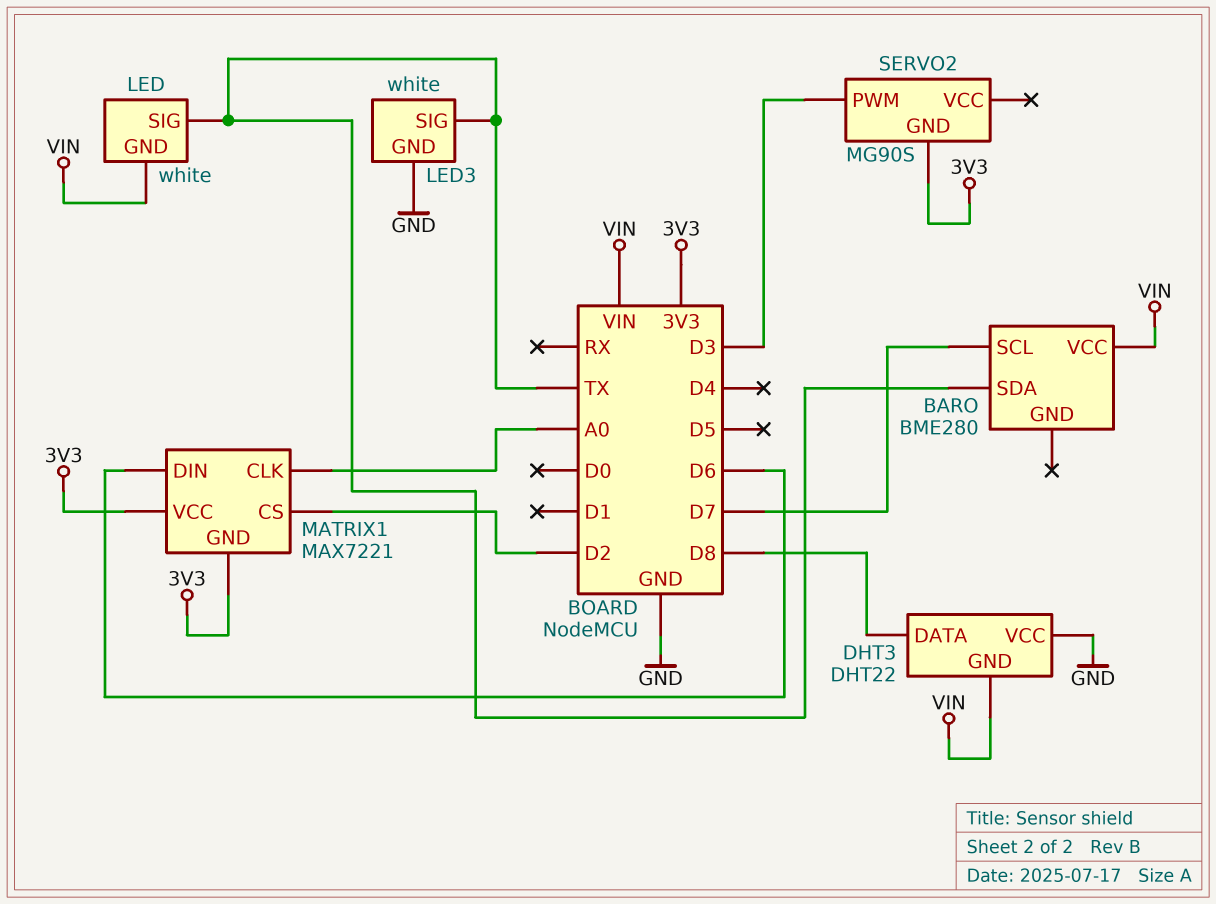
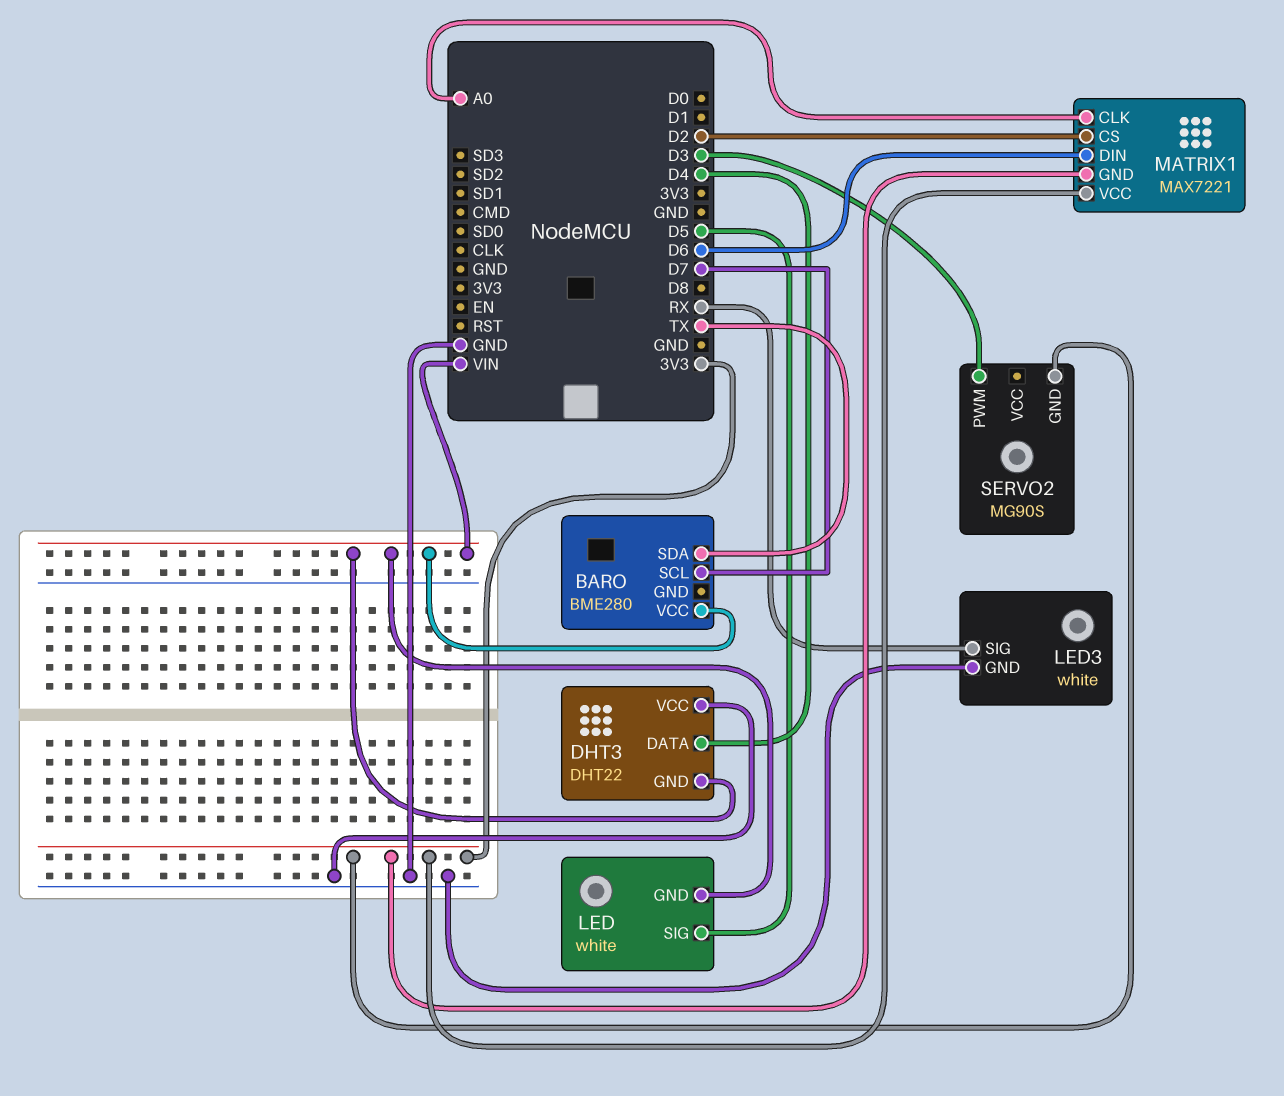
DHT3 pin DATA: D8 -> D4
LED pin SIG: TX -> D5
LED3 pin SIG: TX -> RX

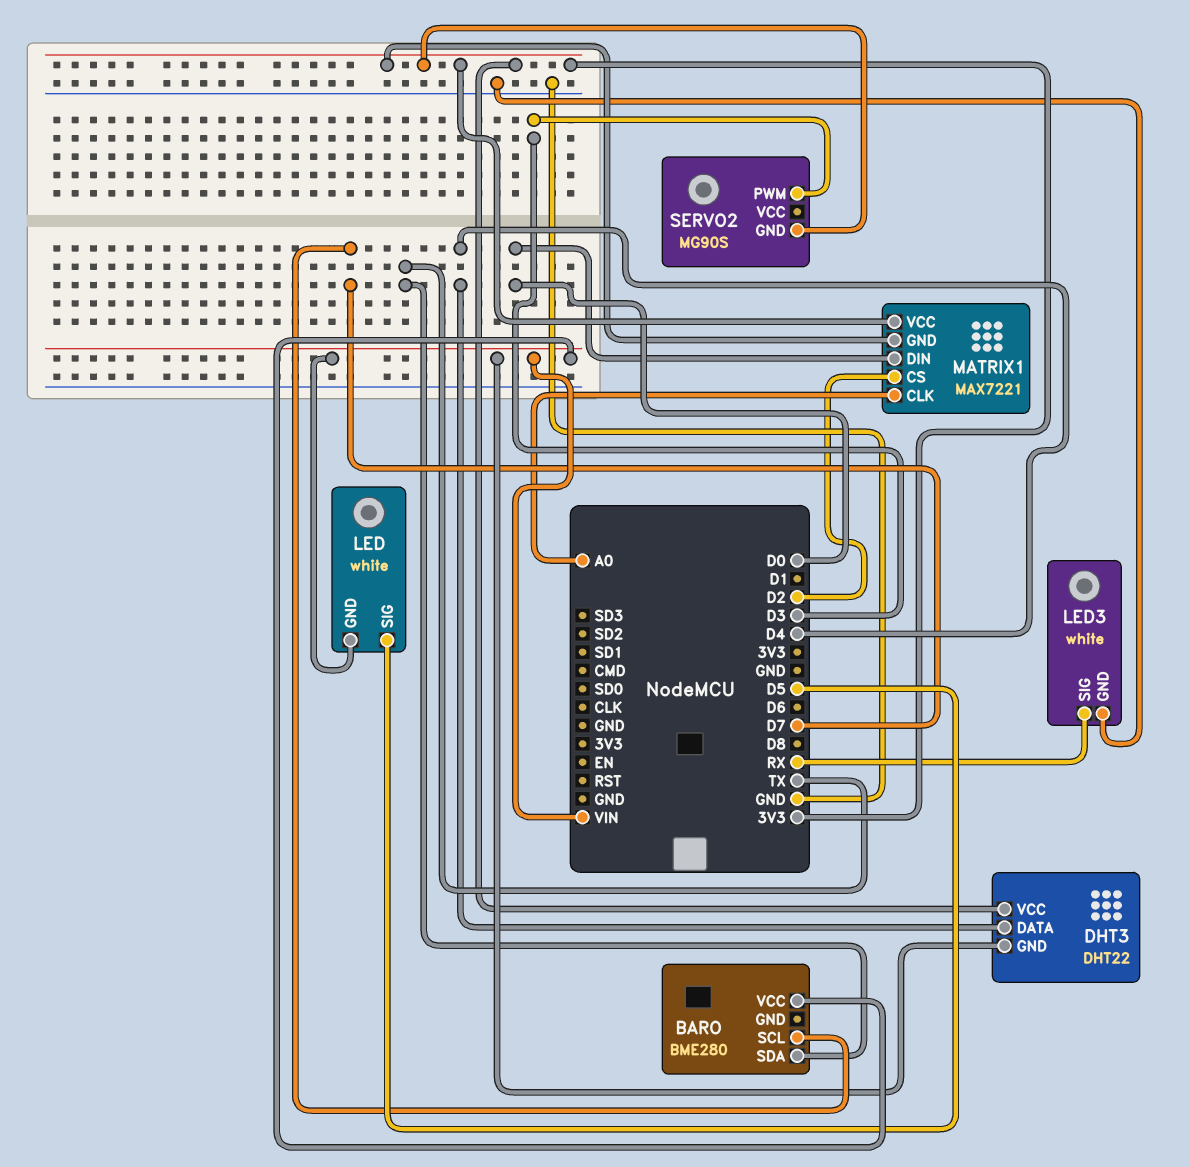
DHT3 pin VCC: GND -> 3V3
MATRIX1 pin DIN: D6 -> D0

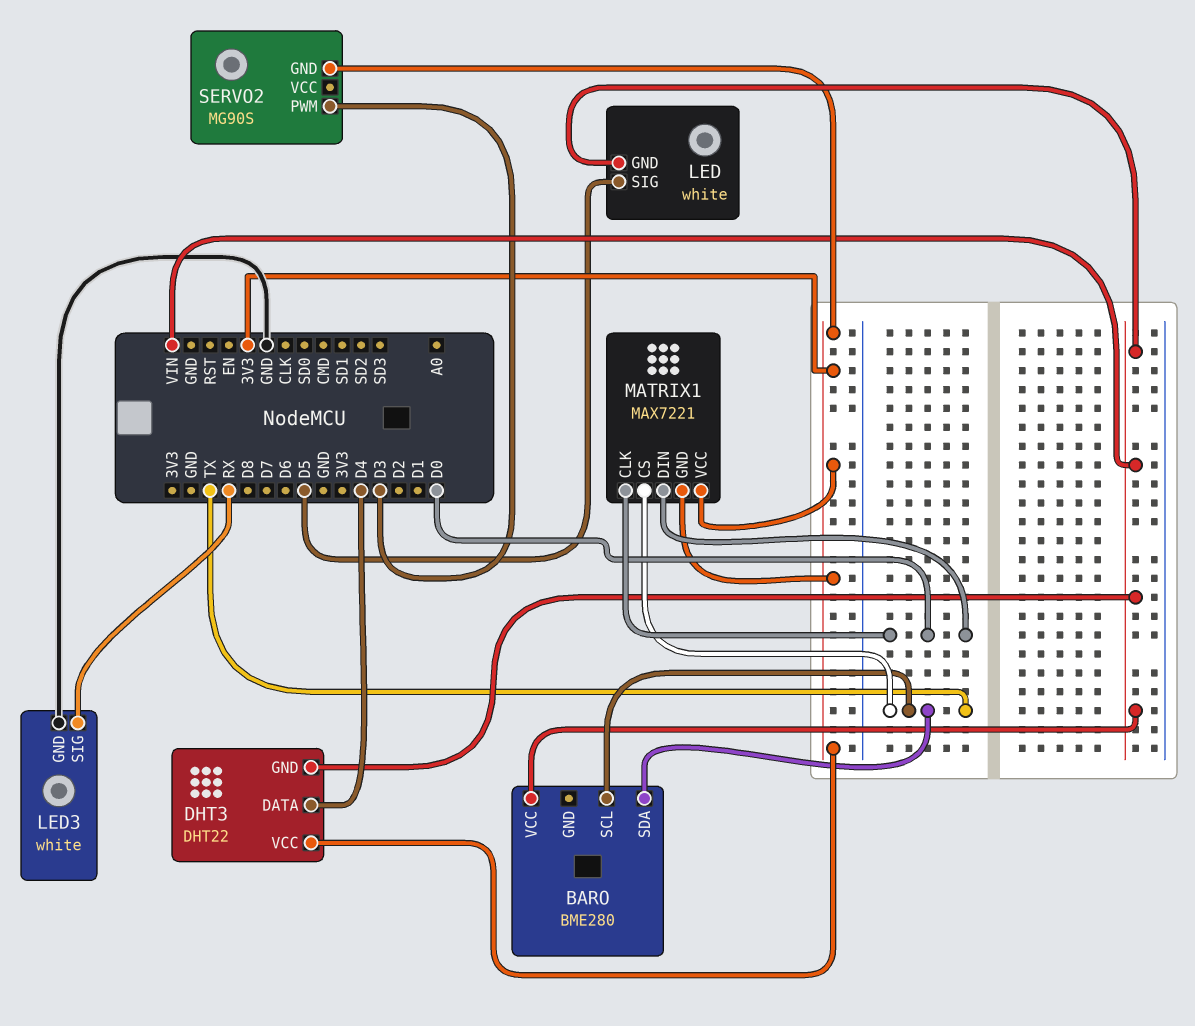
BARO pin SCL: D7 -> TX
MATRIX1 pin CLK: A0 -> D0
MATRIX1 pin CS: D2 -> TX

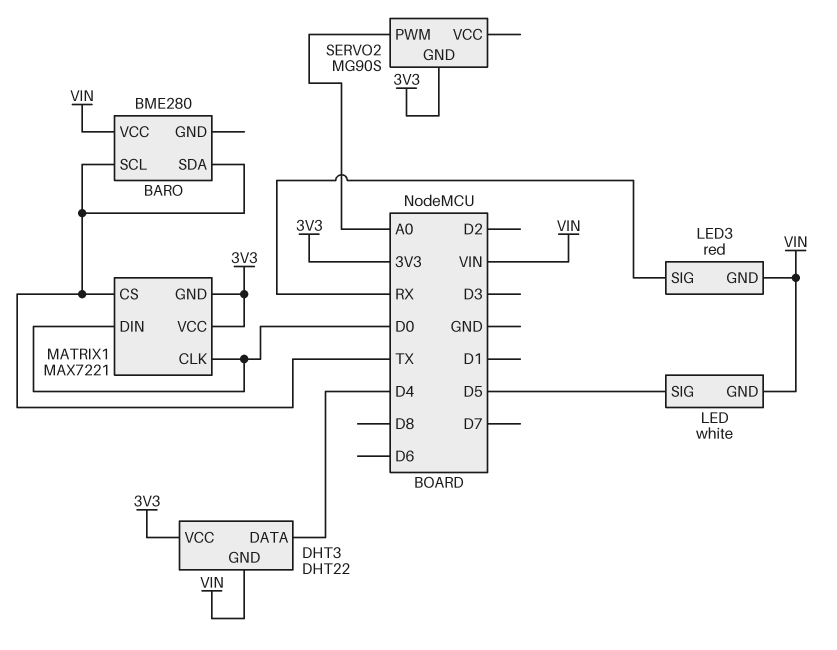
LED3: white -> red
LED3 pin GND: GND -> VIN
SERVO2 pin PWM: D3 -> A0

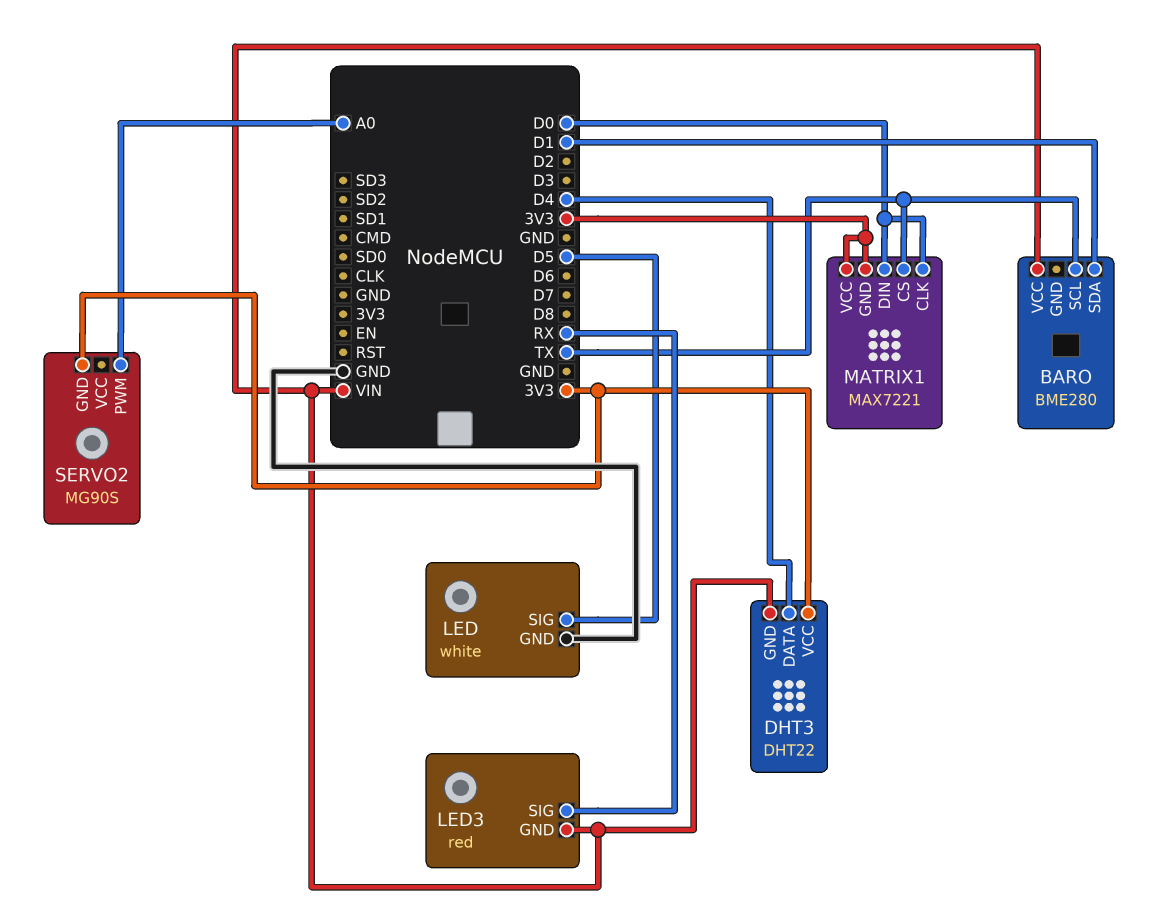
BARO pin SDA: TX -> D1
LED pin GND: VIN -> GND

